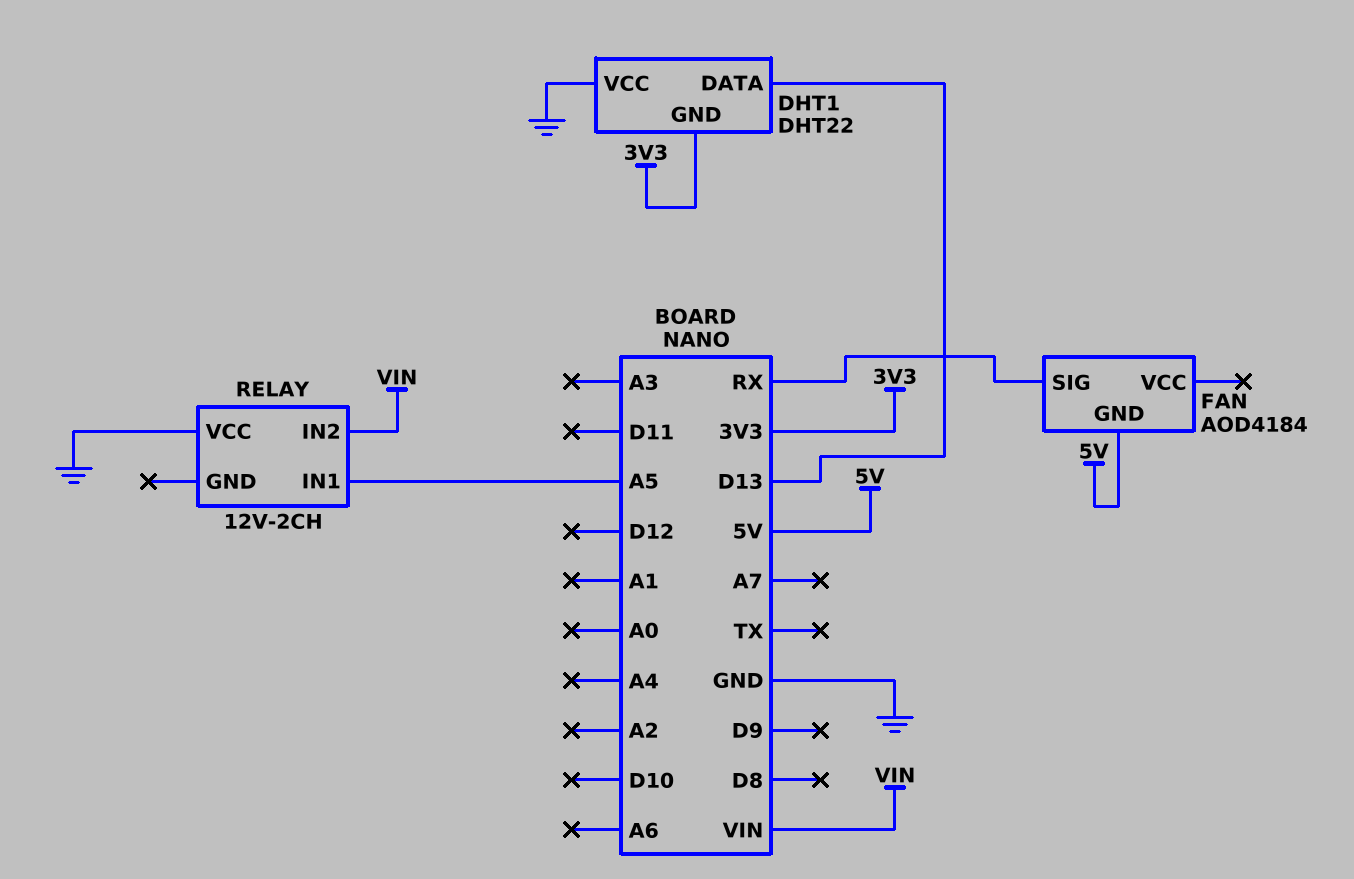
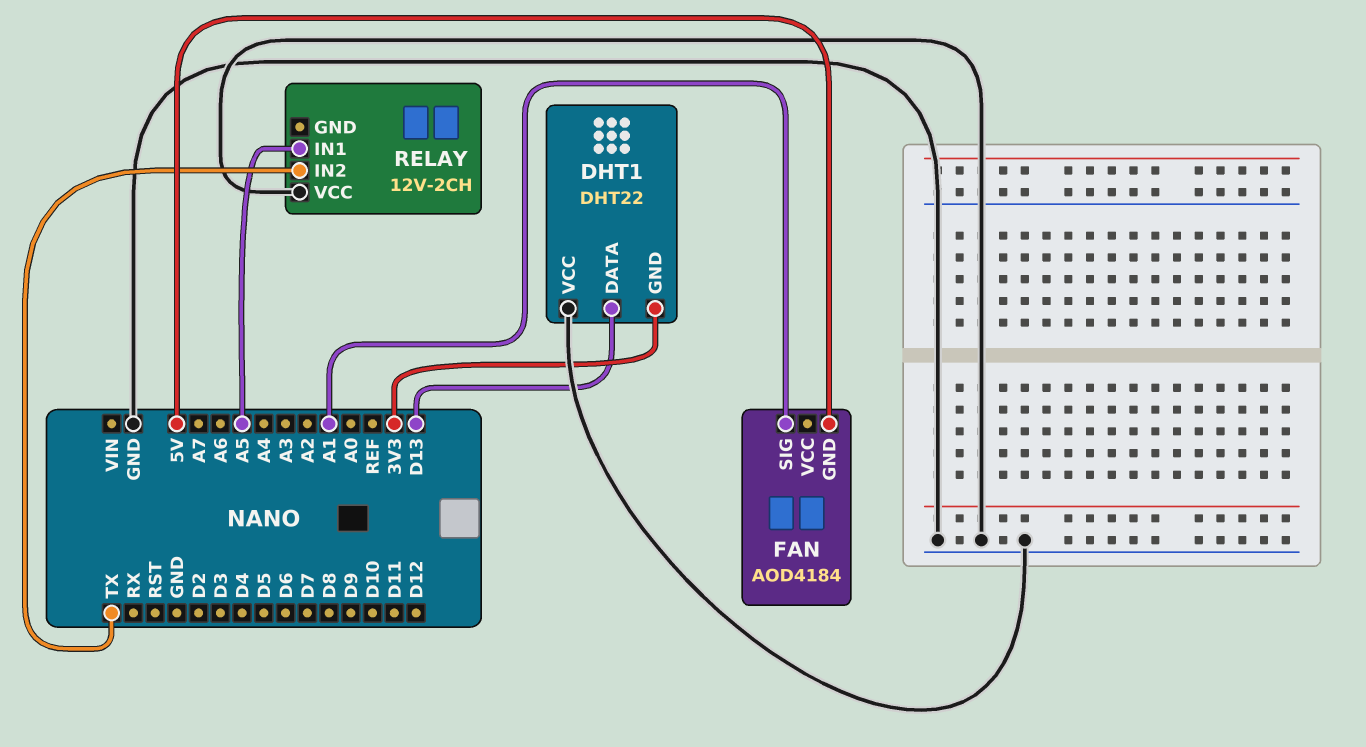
FAN pin SIG: RX -> A1
RELAY pin IN2: VIN -> TX

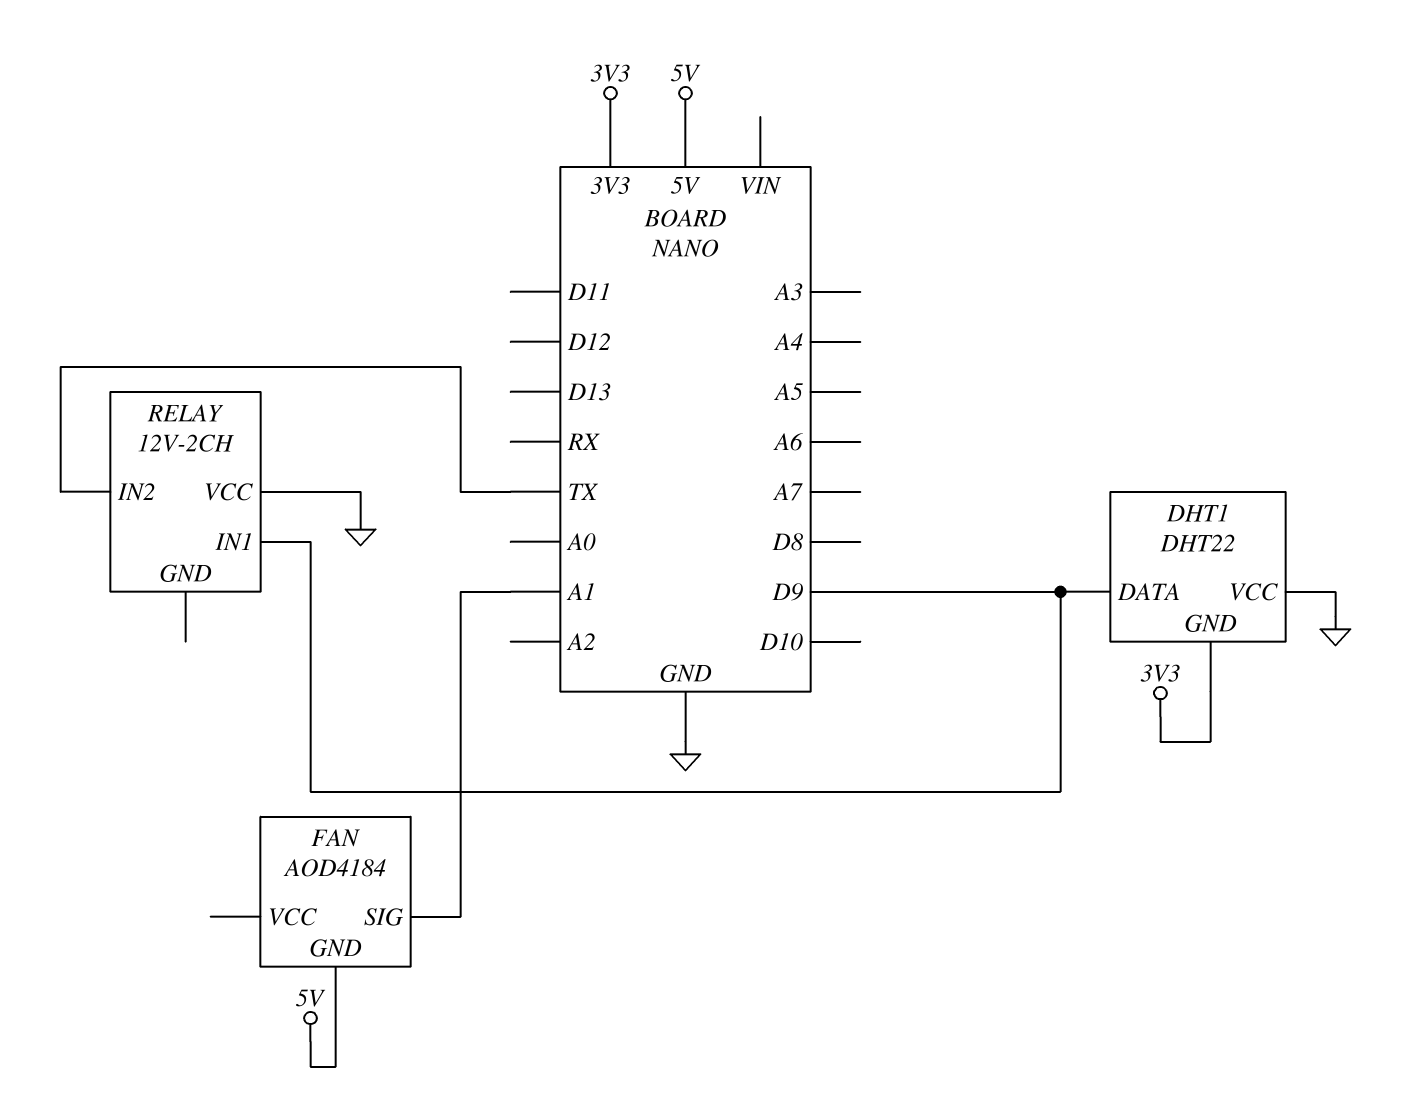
DHT1 pin DATA: D13 -> D9
RELAY pin IN1: A5 -> D9

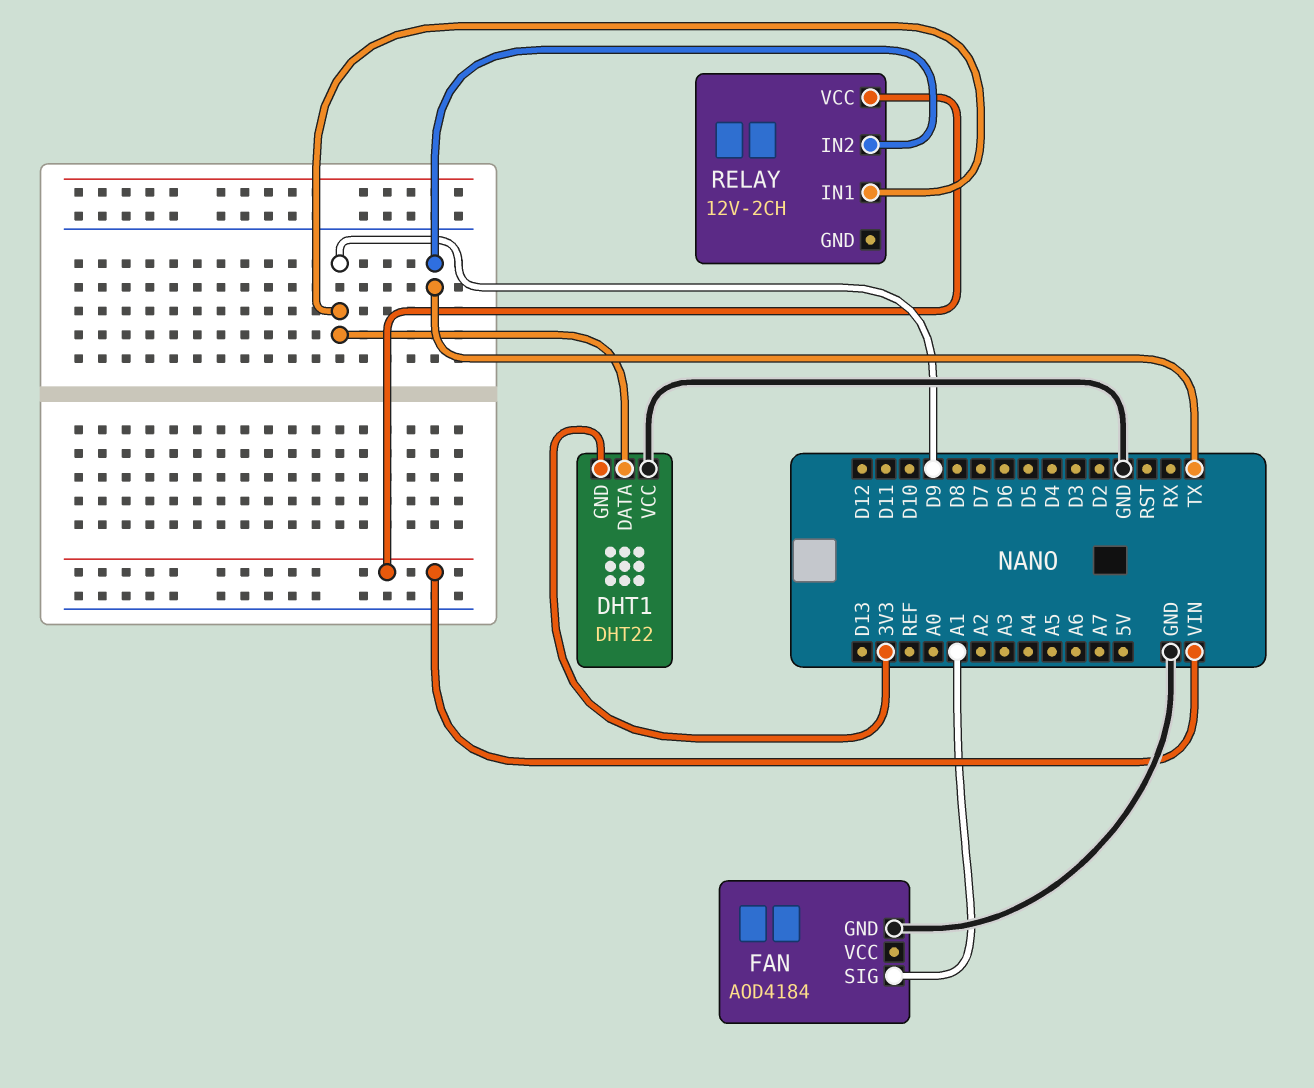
FAN pin GND: 5V -> GND
RELAY pin VCC: GND -> VIN

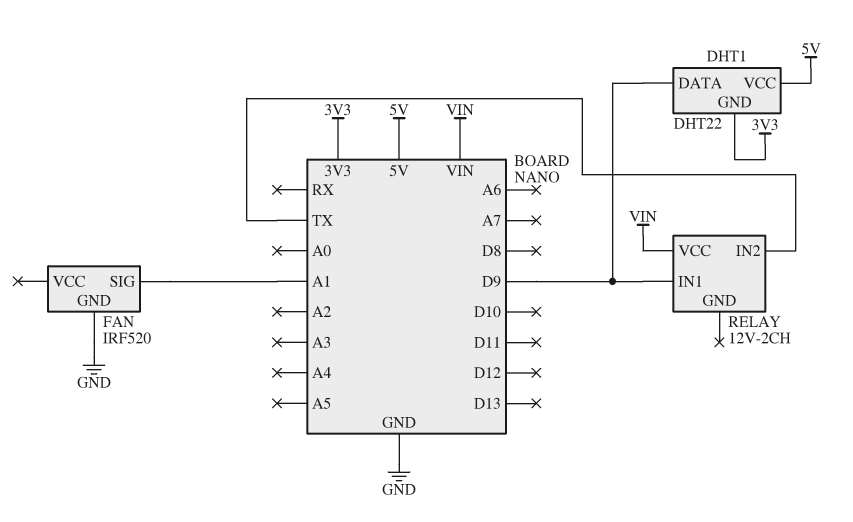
DHT1 pin VCC: GND -> 5V
FAN: AOD4184 -> IRF520

